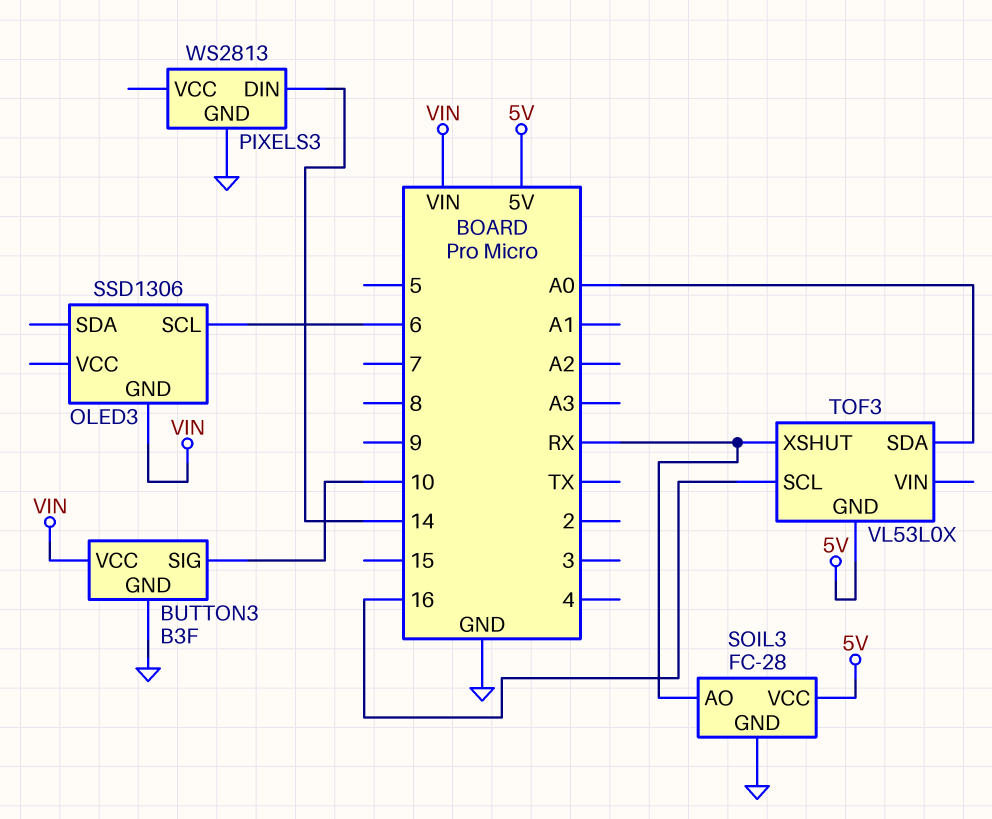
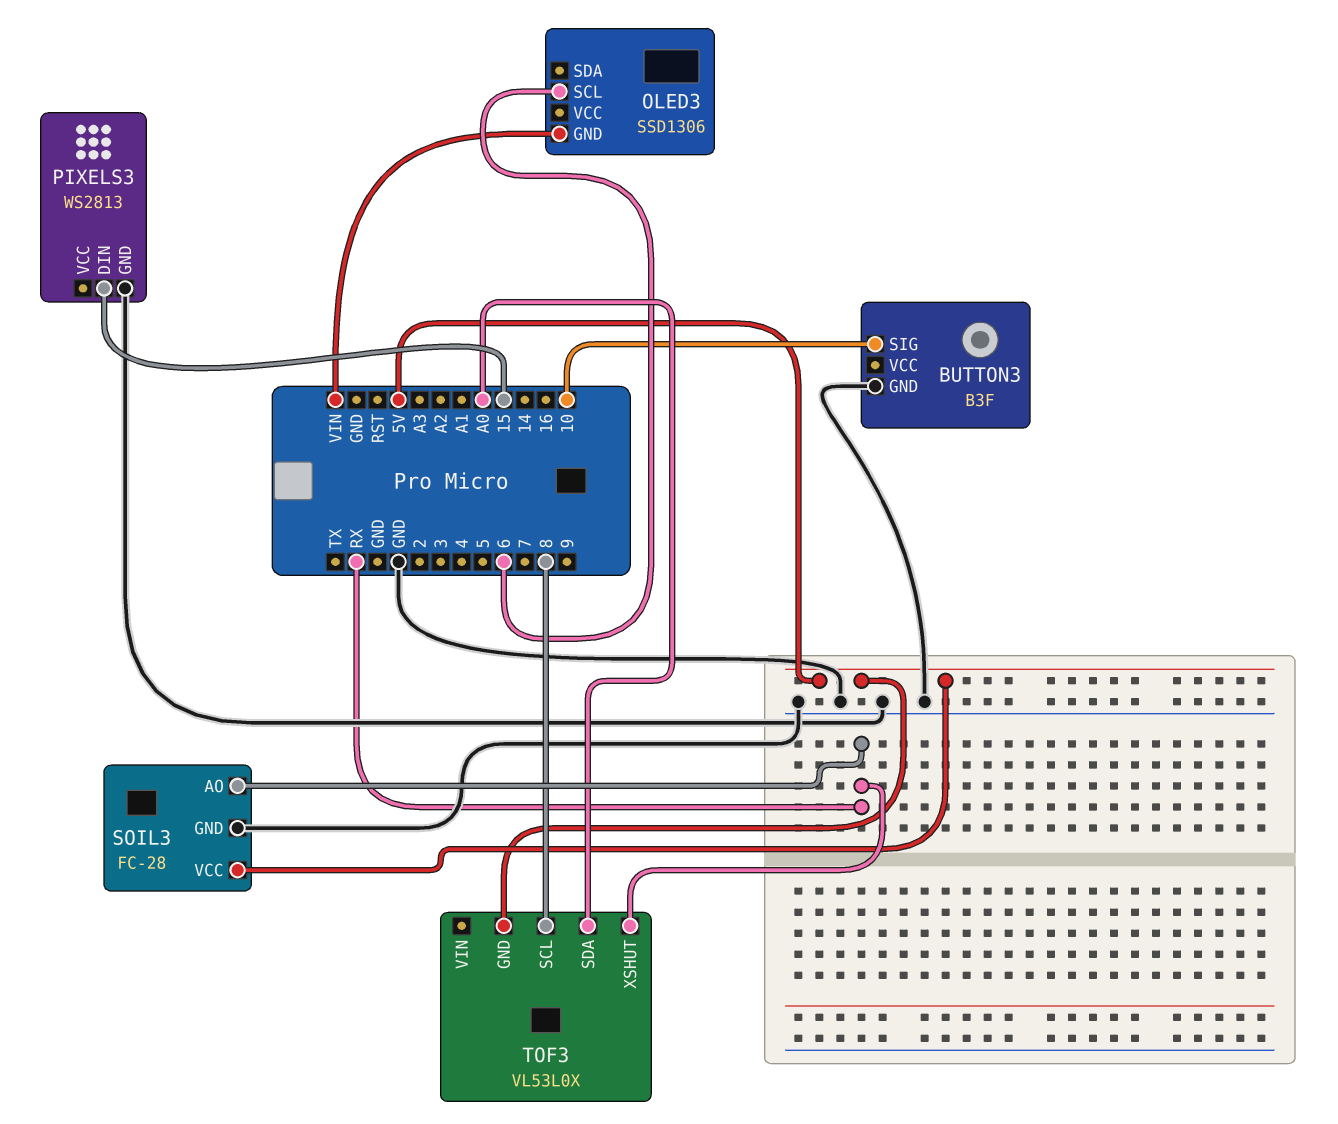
BUTTON3 pin VCC: VIN -> none
PIXELS3 pin DIN: 14 -> 15
TOF3 pin SCL: 16 -> 8

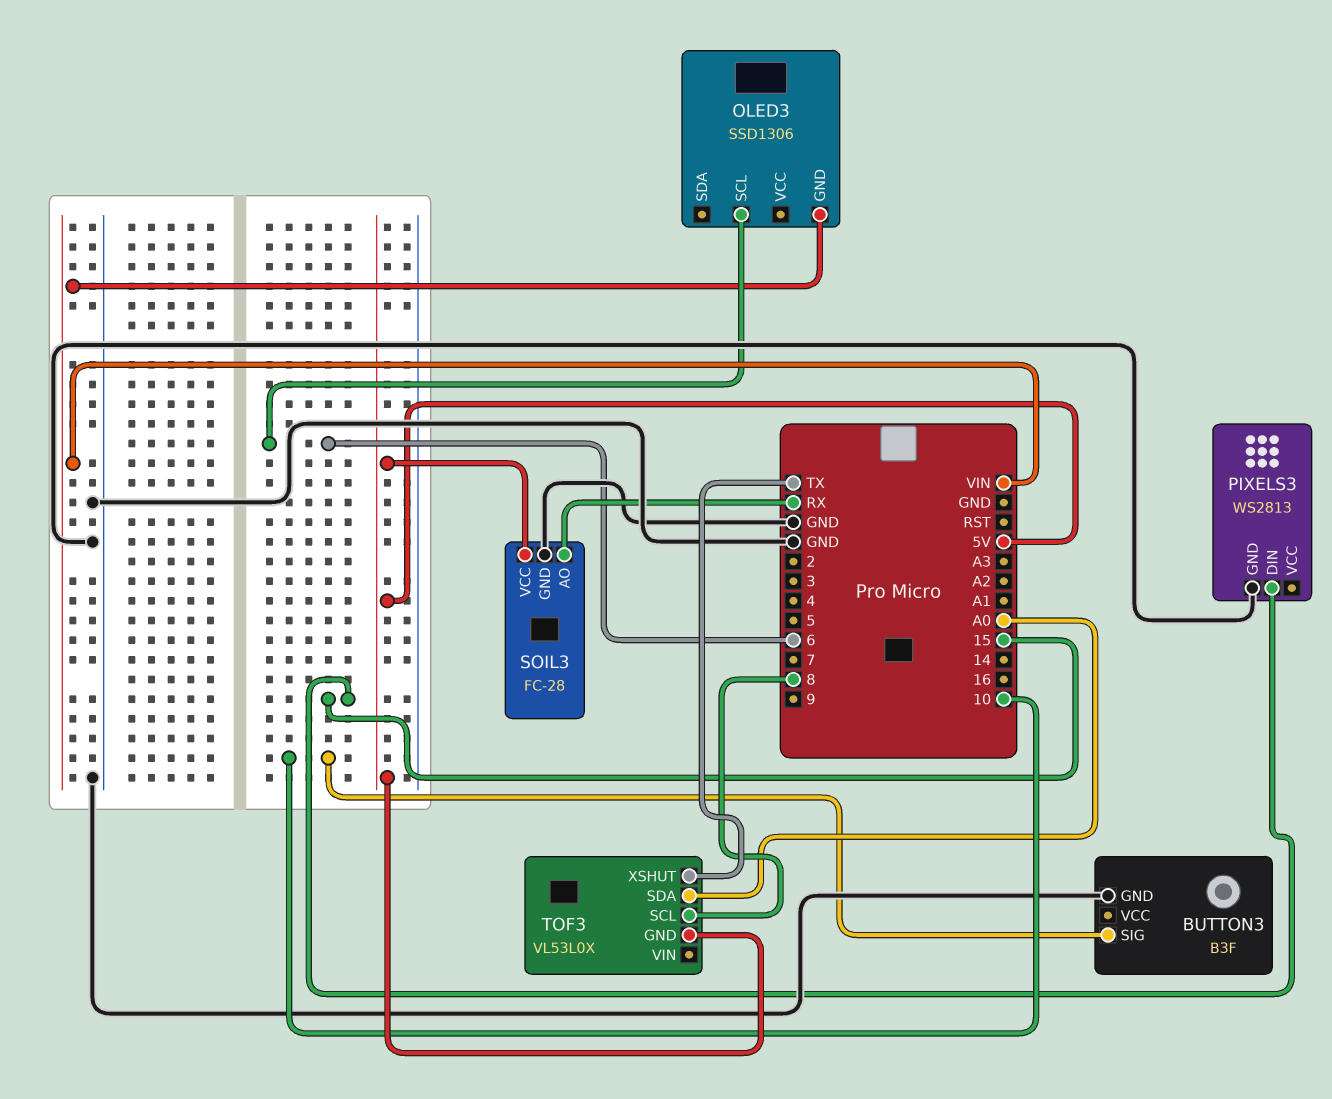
TOF3 pin XSHUT: RX -> TX

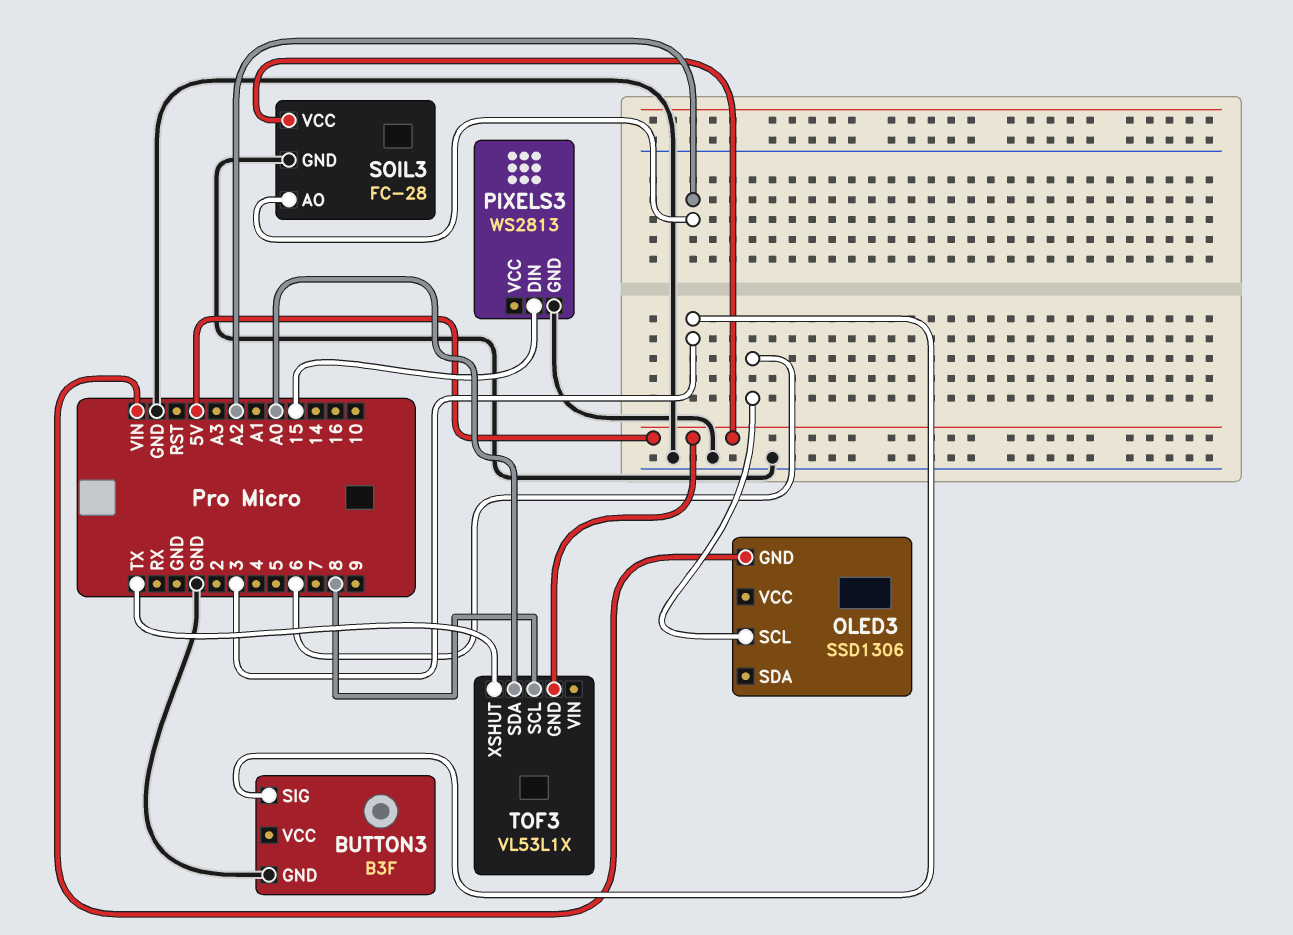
BUTTON3 pin SIG: 10 -> 3
SOIL3 pin AO: RX -> A2
TOF3: VL53L0X -> VL53L1X

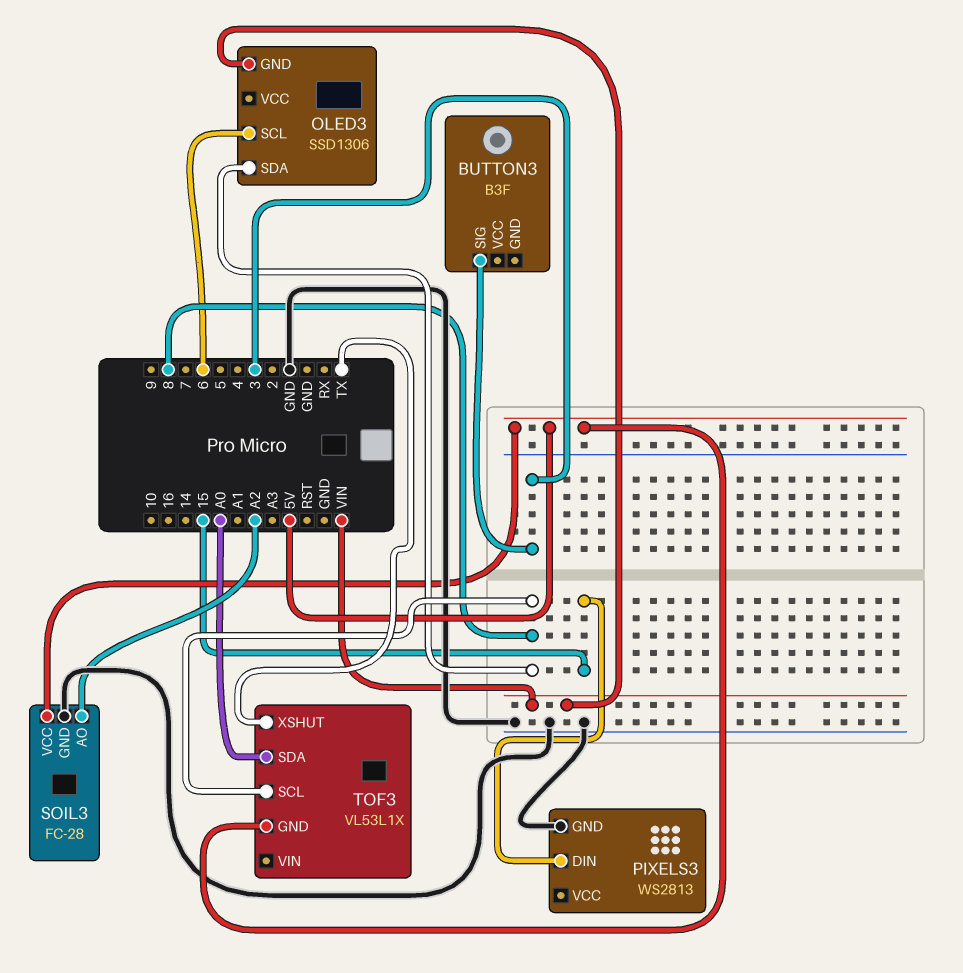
BUTTON3 pin GND: GND -> none
OLED3 pin SDA: none -> 8

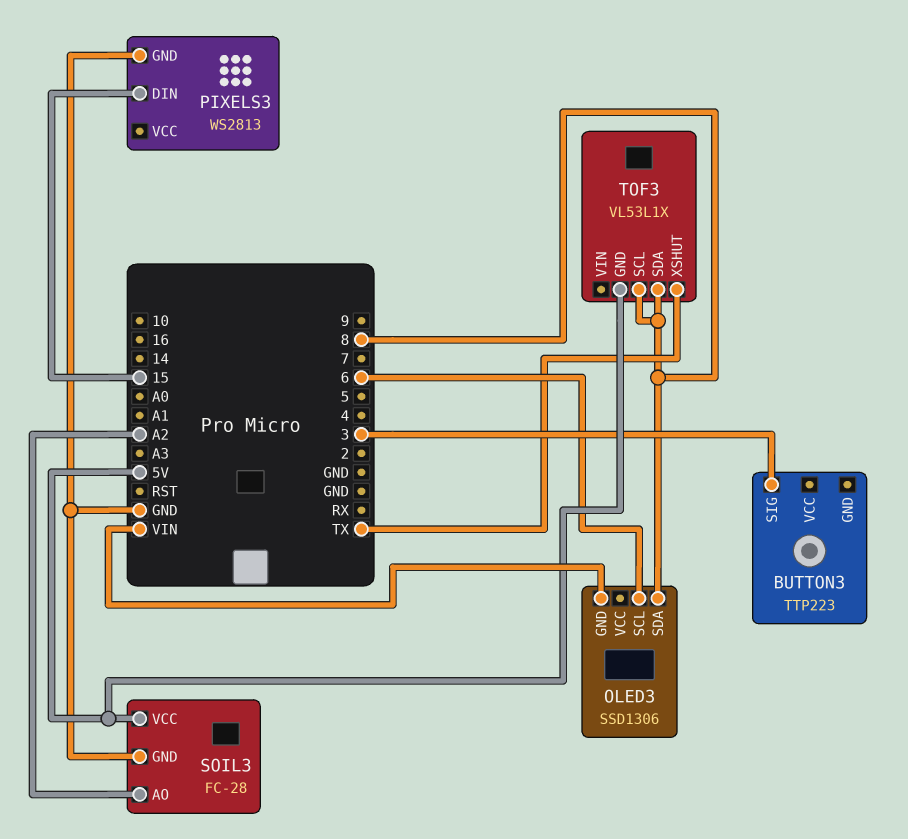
BUTTON3: B3F -> TTP223
TOF3 pin SDA: A0 -> 8

